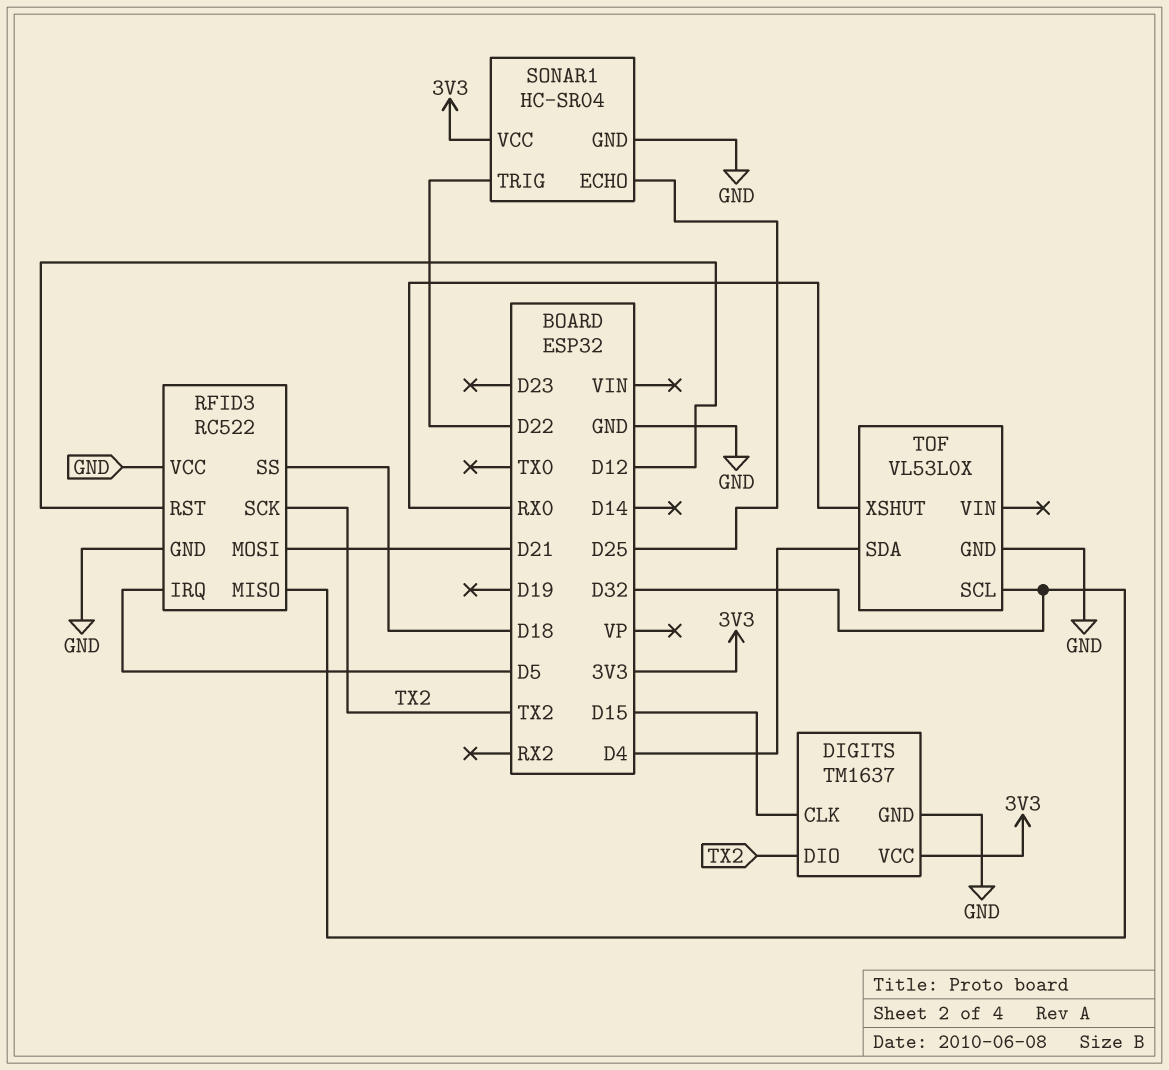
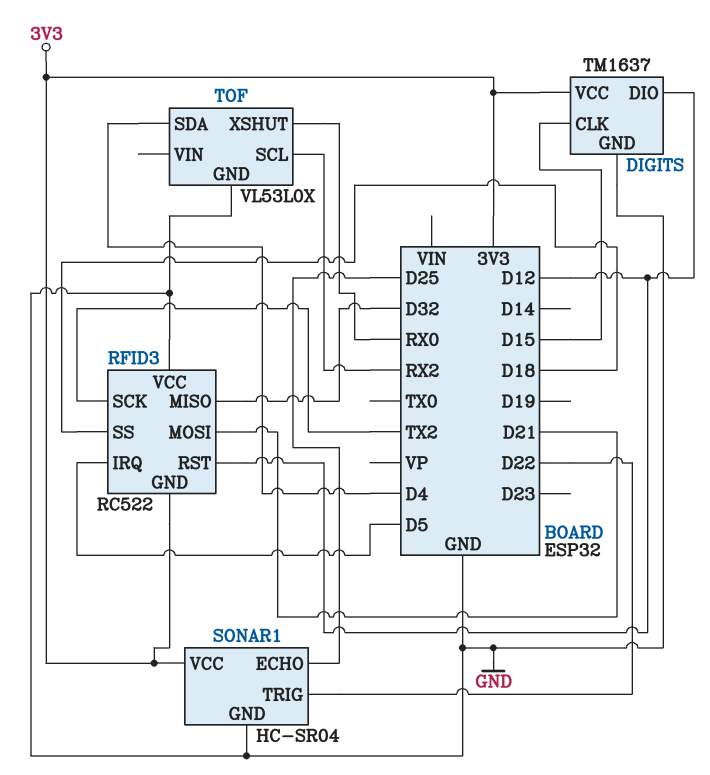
DIGITS pin DIO: TX2 -> D12
RFID3 pin GND: GND -> 3V3
TOF pin SCL: D32 -> RX2

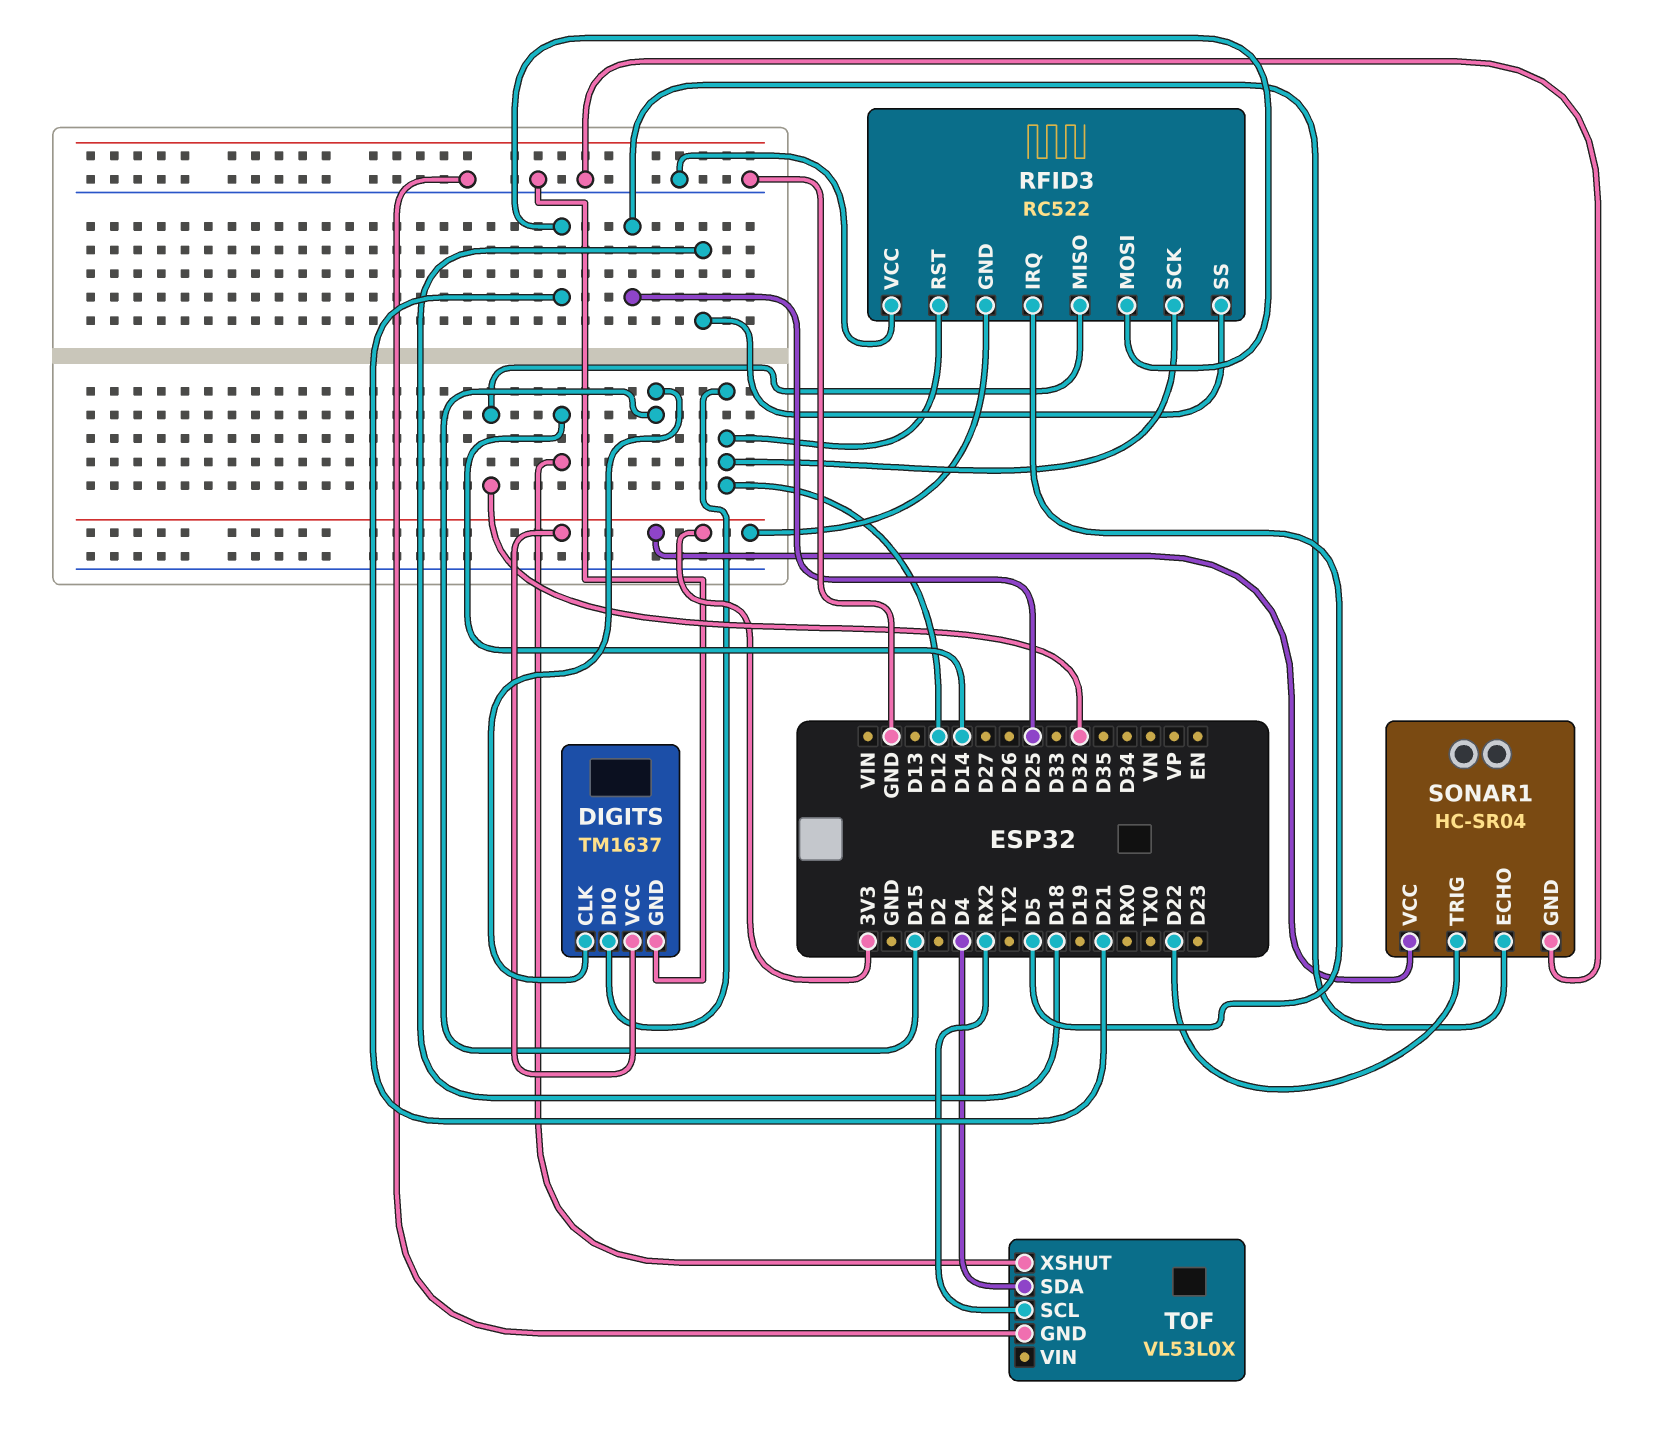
RFID3 pin SCK: TX2 -> D12
TOF pin XSHUT: RX0 -> D14

